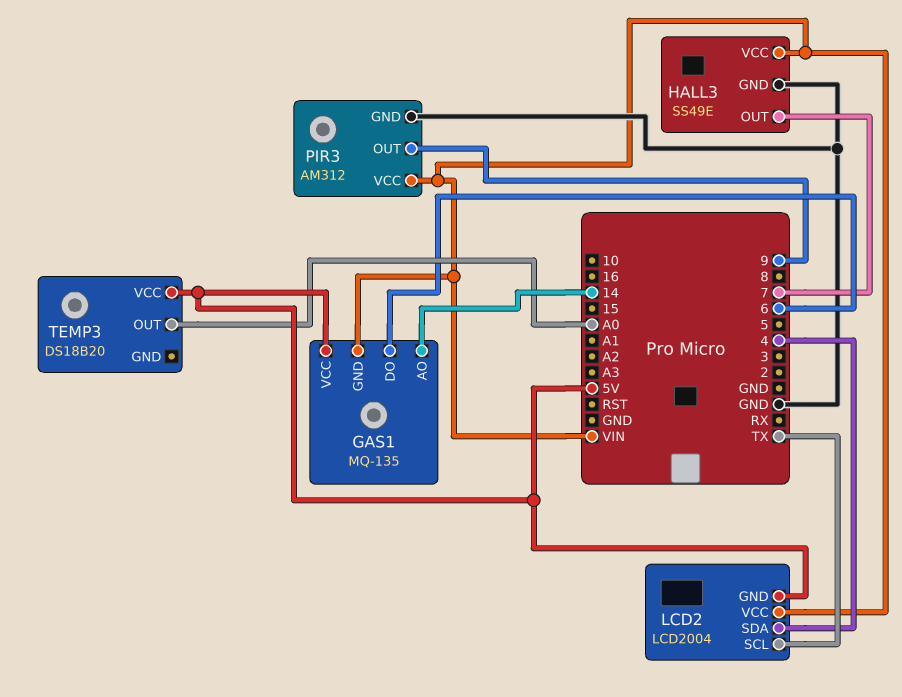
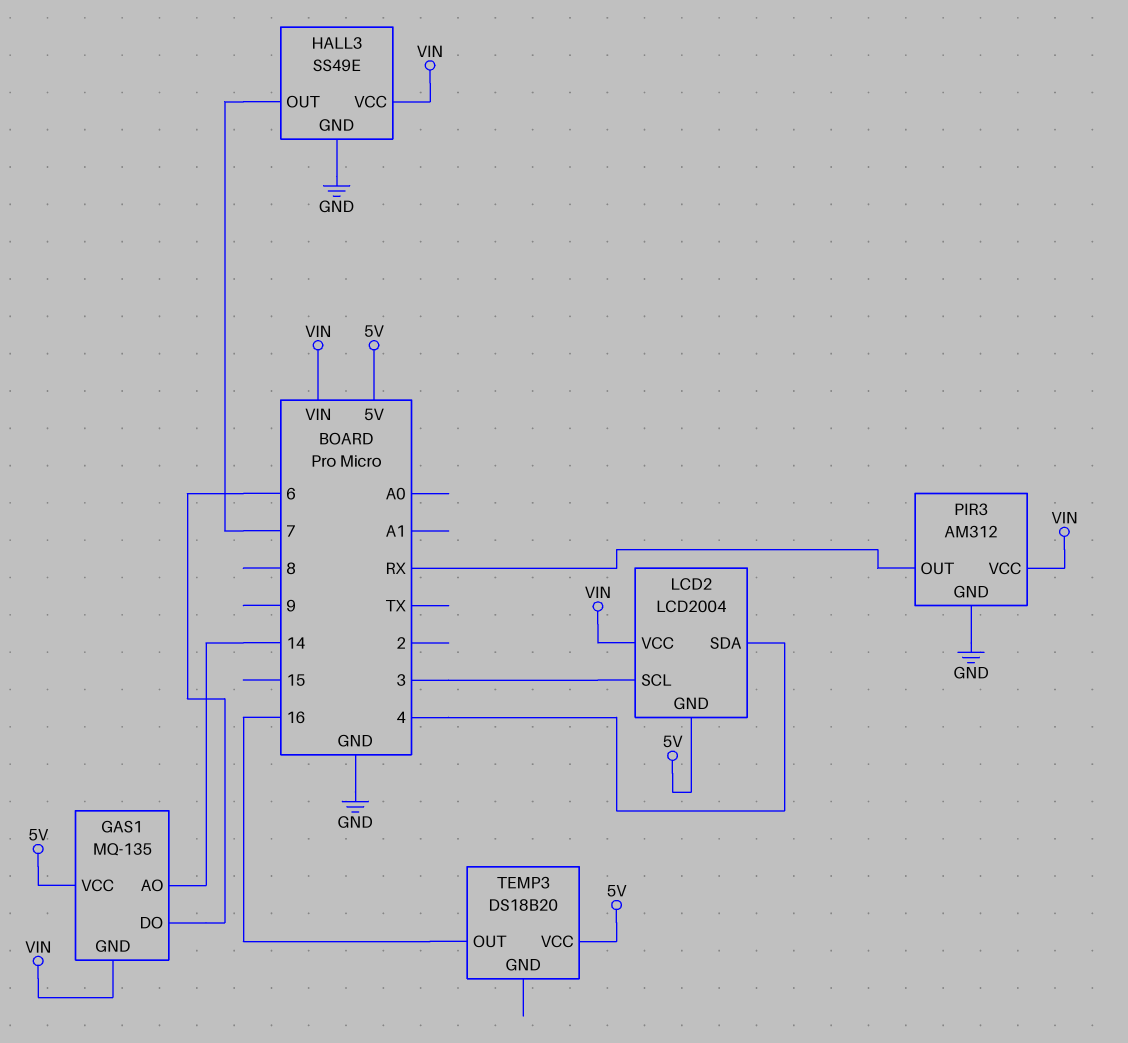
LCD2 pin SCL: TX -> 3
PIR3 pin OUT: 9 -> RX
TEMP3 pin OUT: A0 -> 16

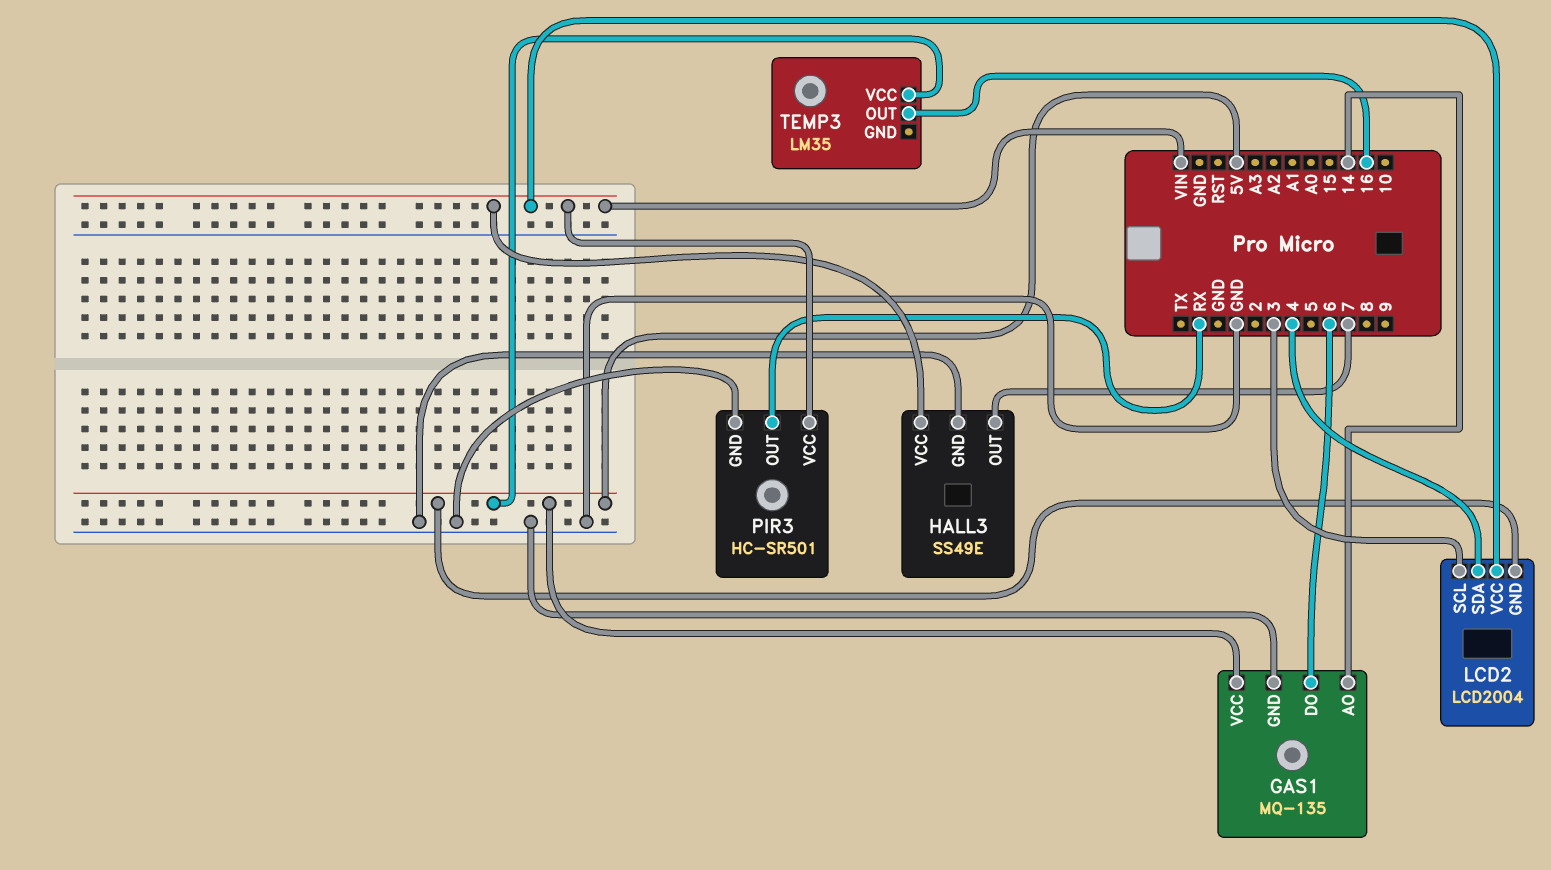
GAS1 pin GND: VIN -> GND
PIR3: AM312 -> HC-SR501
TEMP3: DS18B20 -> LM35

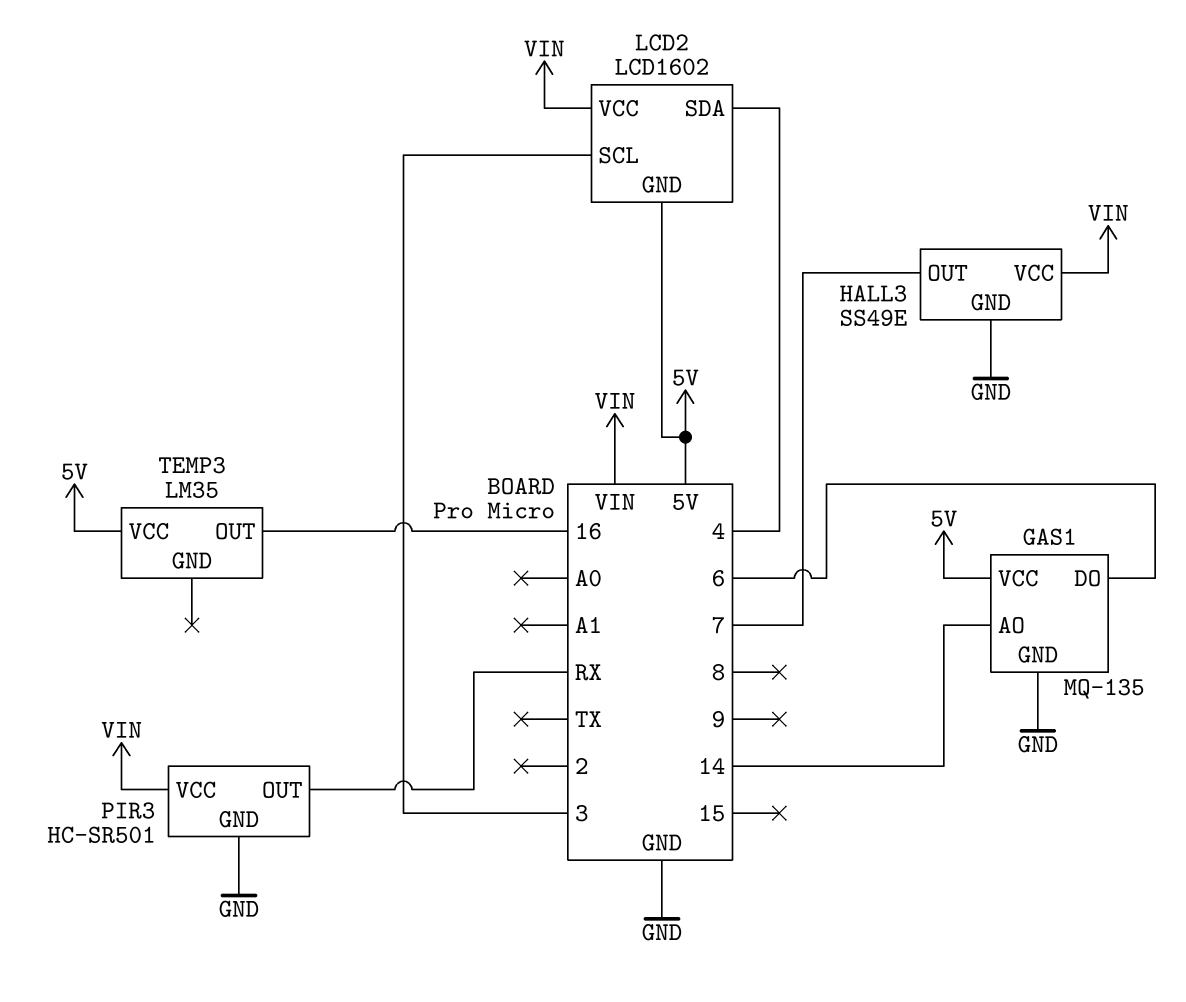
LCD2: LCD2004 -> LCD1602

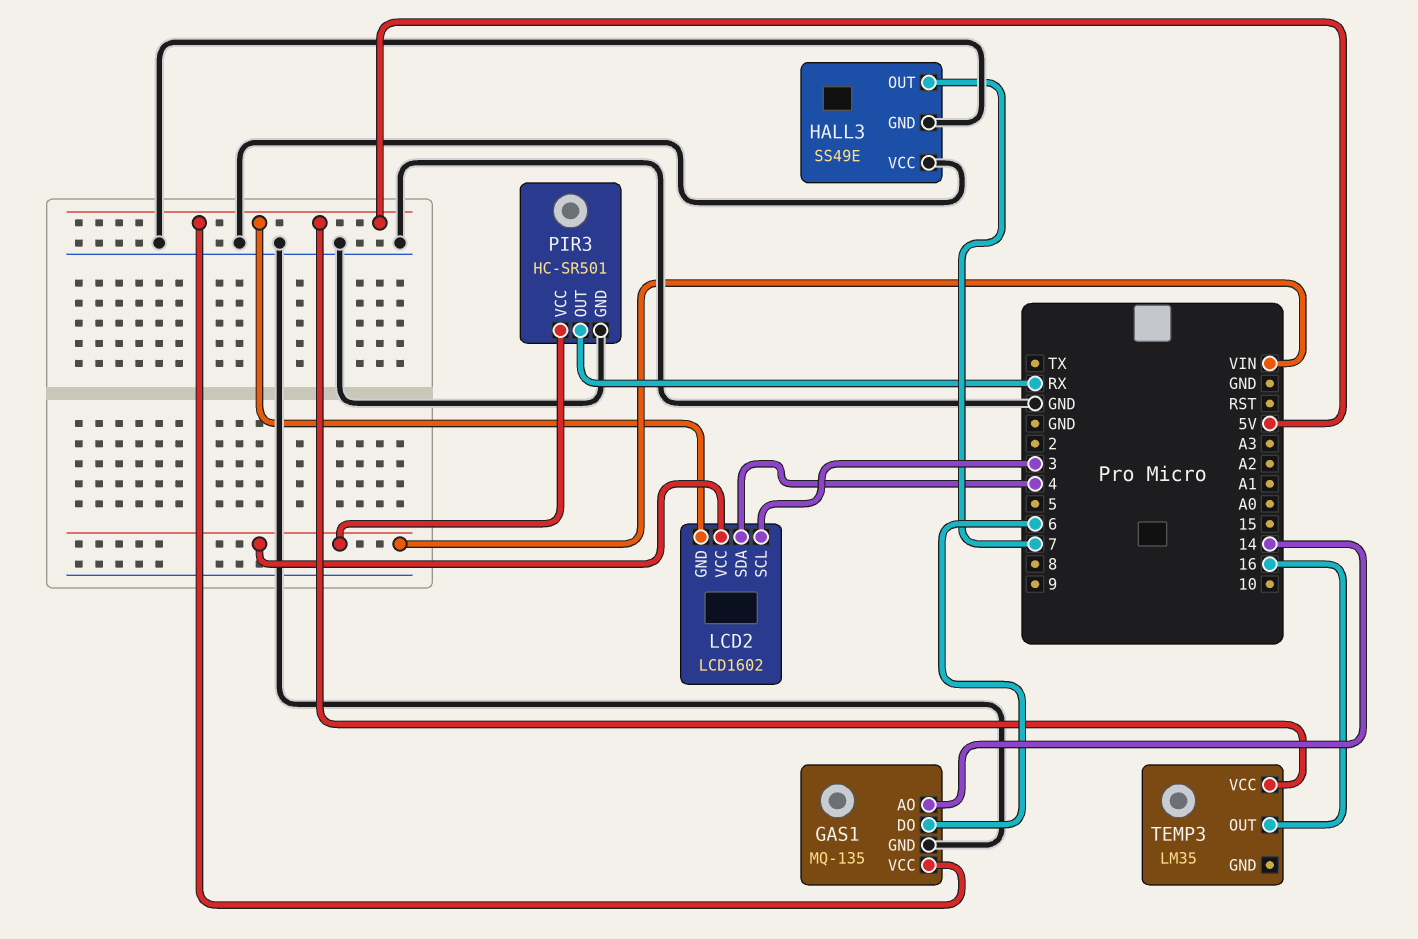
HALL3 pin VCC: VIN -> GND

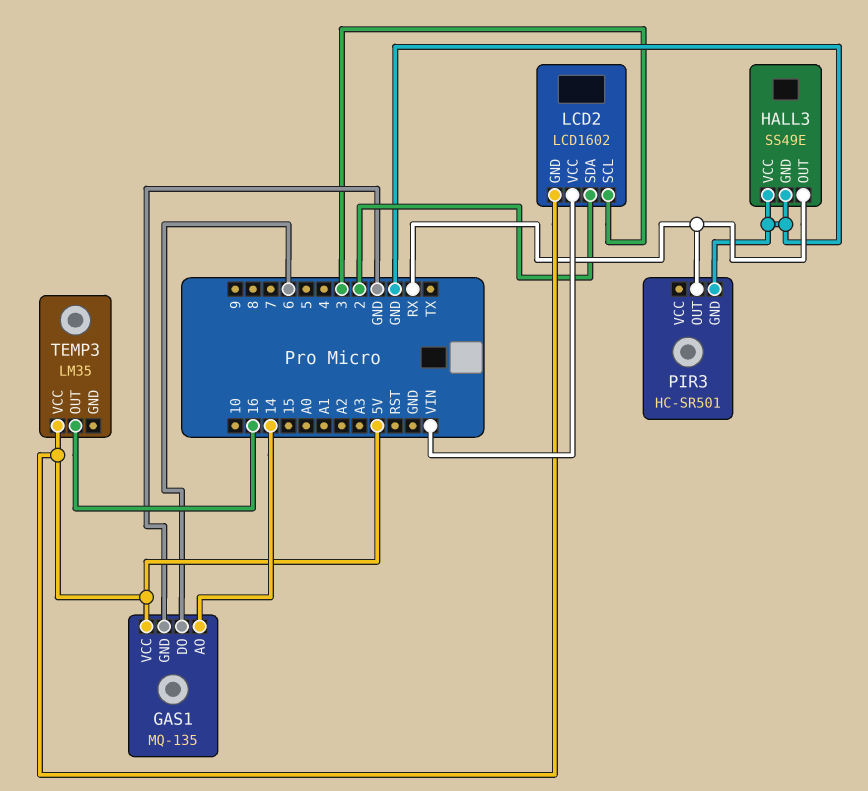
HALL3 pin OUT: 7 -> RX
LCD2 pin SDA: 4 -> 2
PIR3 pin VCC: VIN -> none

